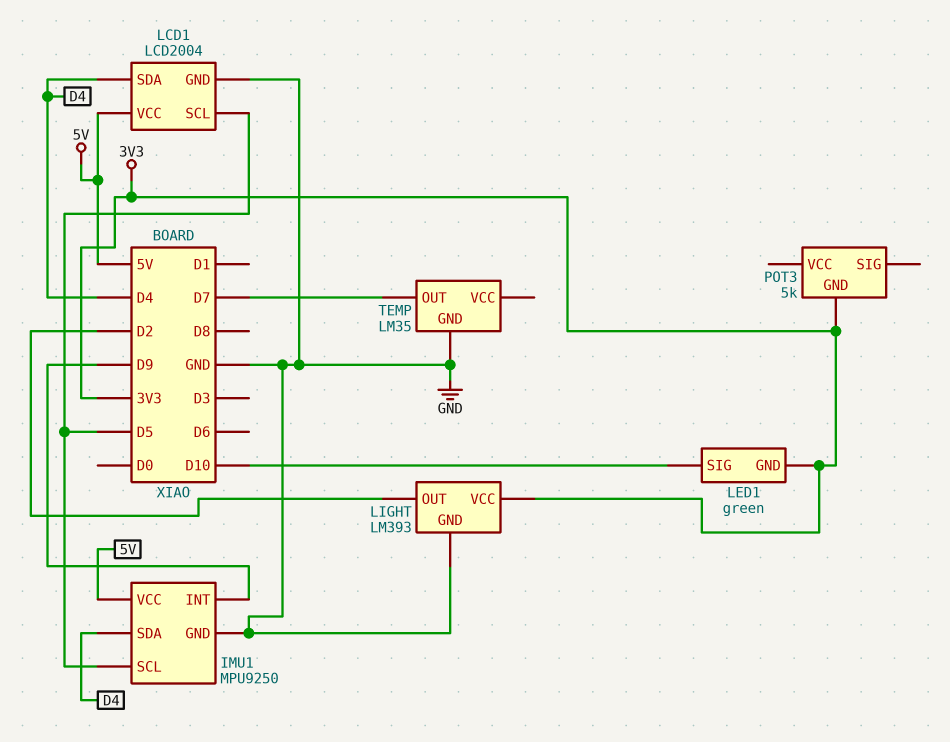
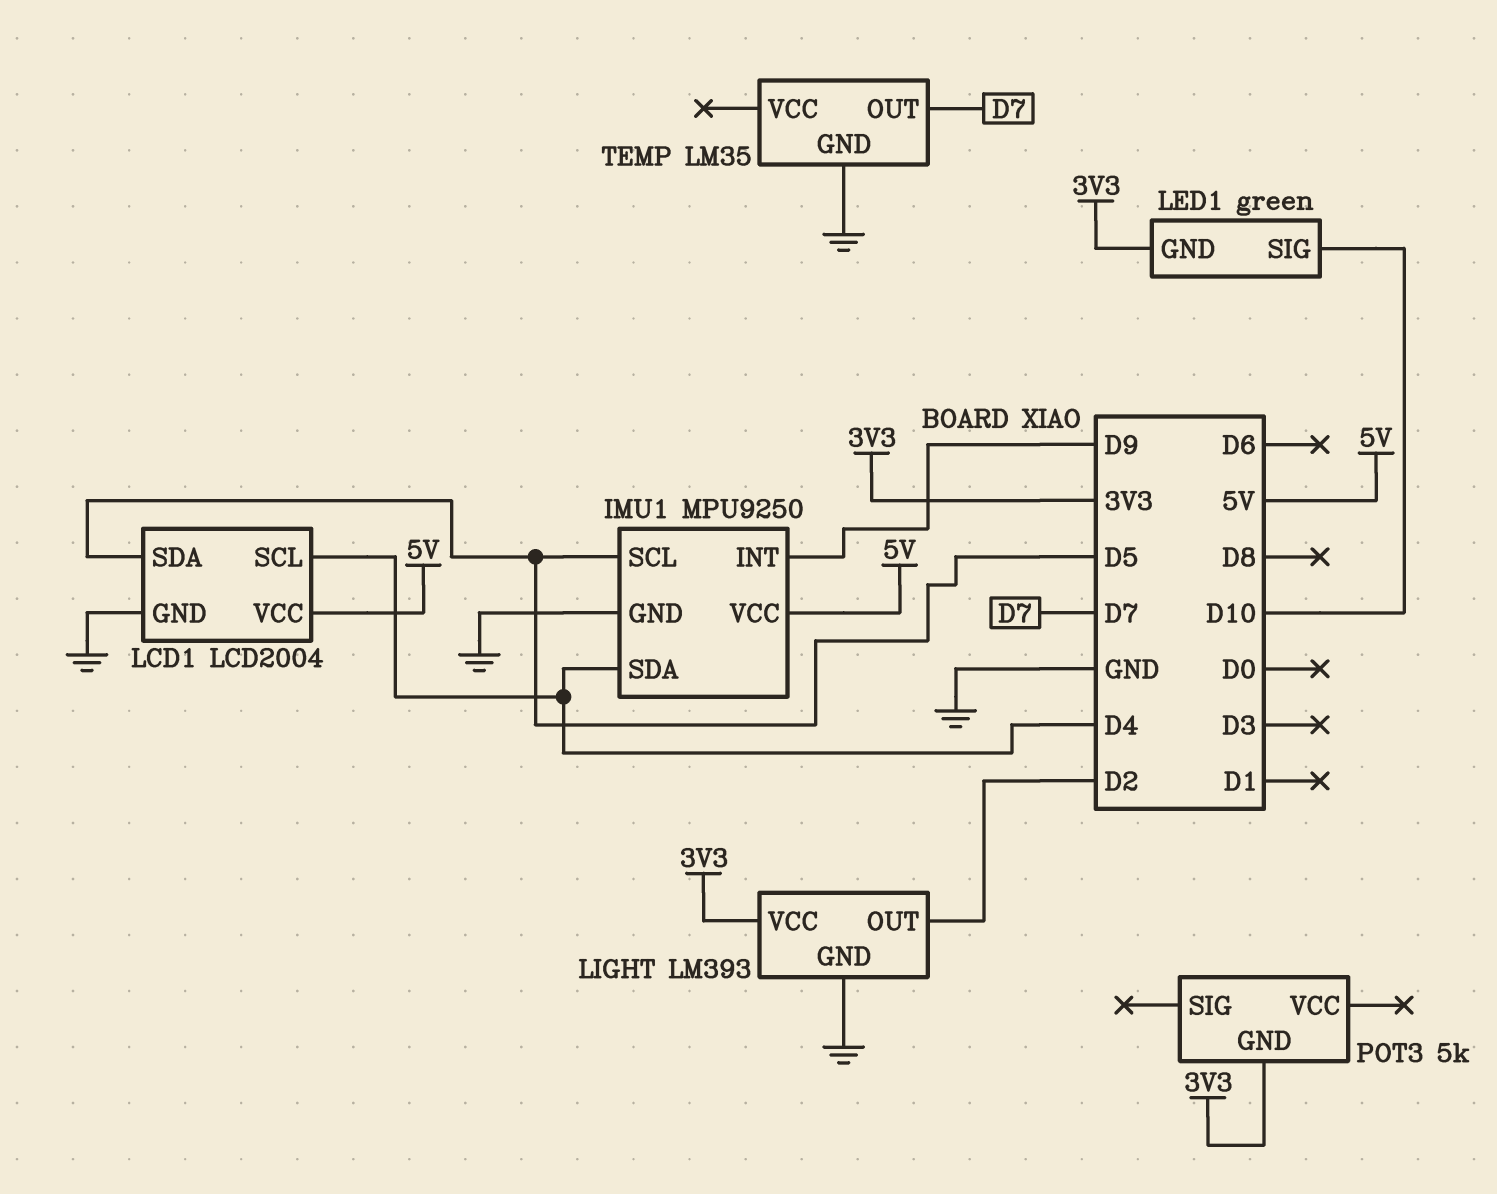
LCD1 pin SCL: D5 -> D4
LCD1 pin SDA: D4 -> D5

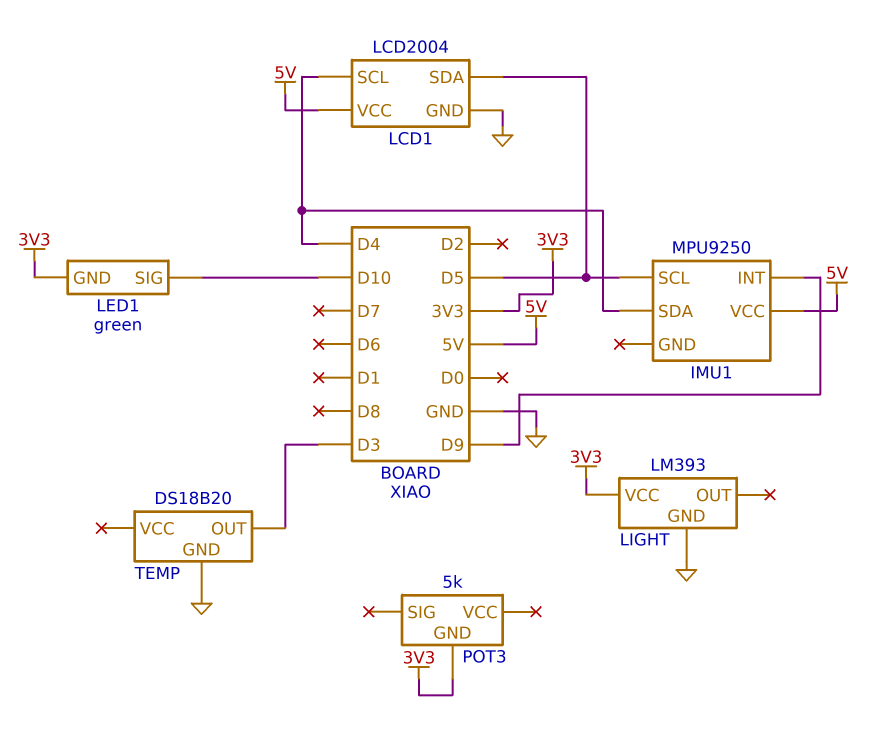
IMU1 pin GND: GND -> none
LIGHT pin OUT: D2 -> none
TEMP: LM35 -> DS18B20
TEMP pin OUT: D7 -> D3

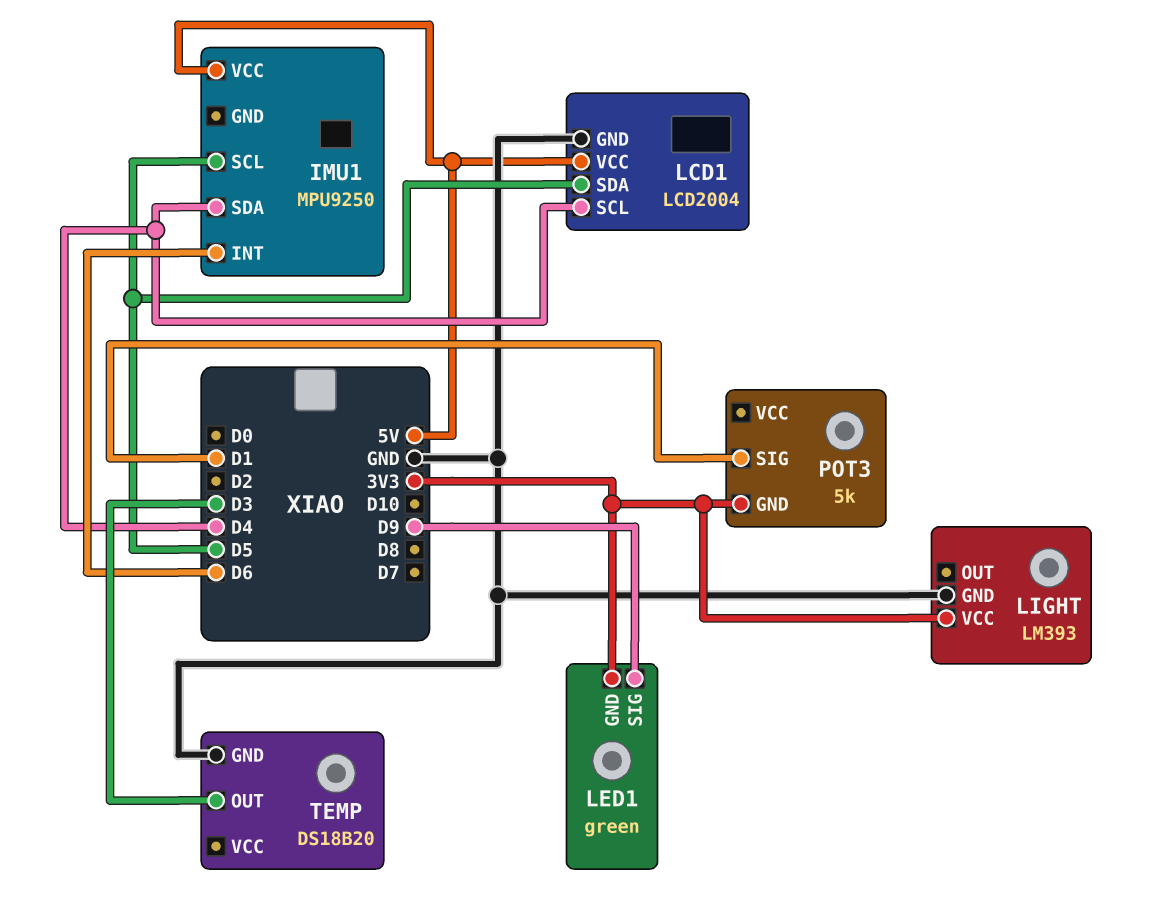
IMU1 pin INT: D9 -> D6
LED1 pin SIG: D10 -> D9
POT3 pin SIG: none -> D1

